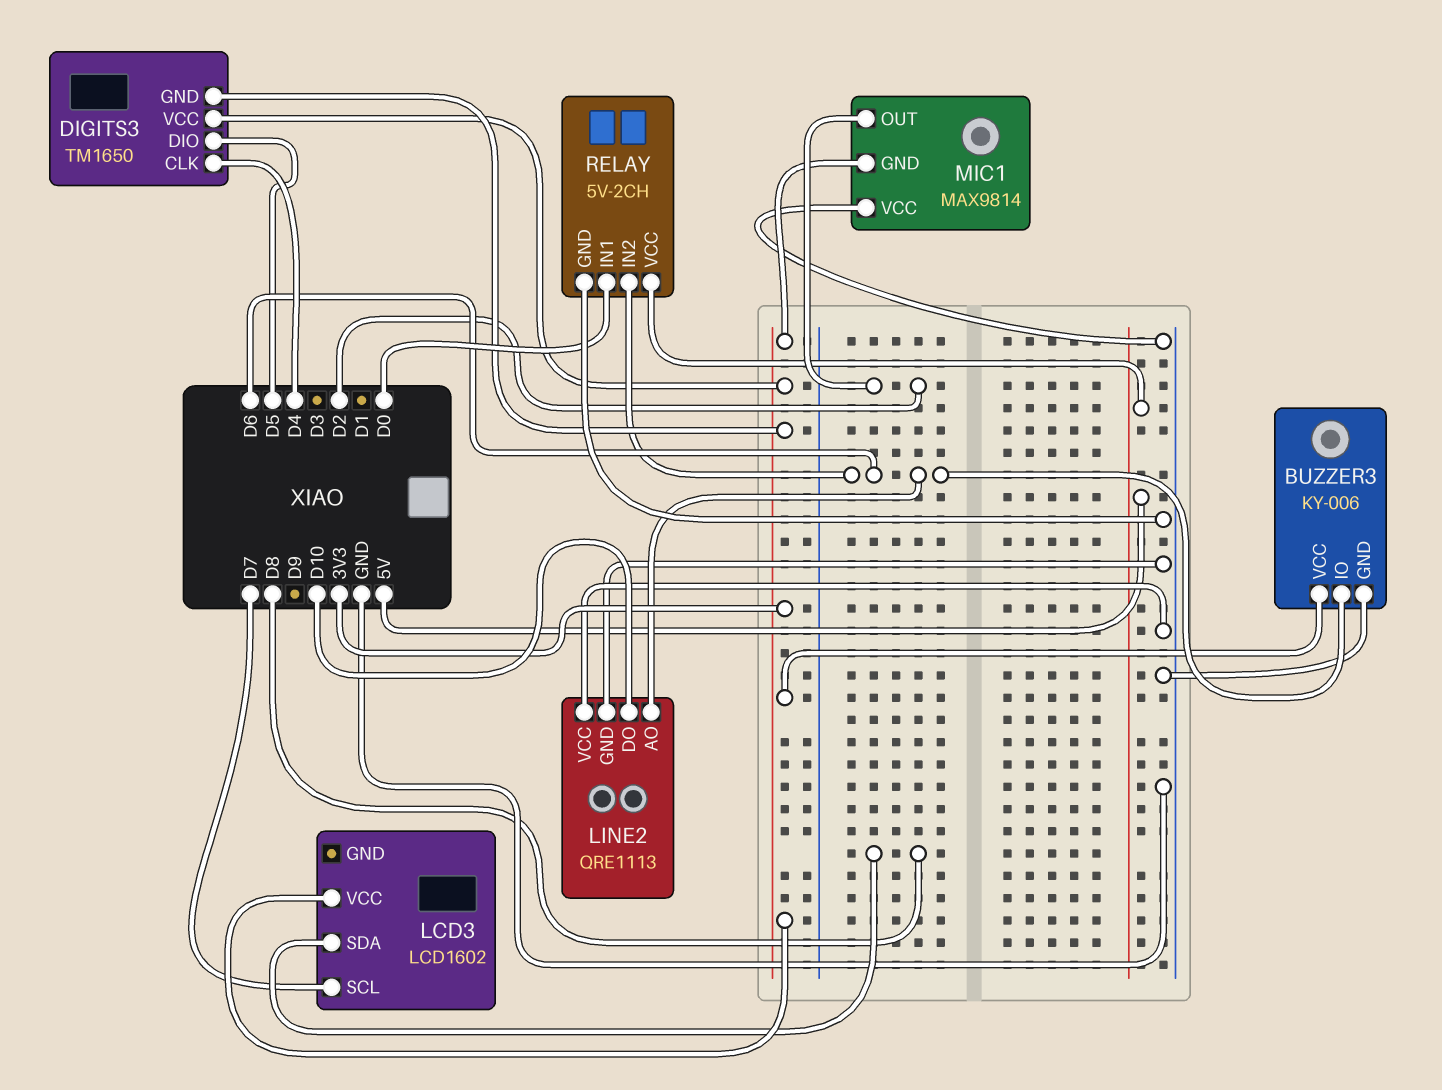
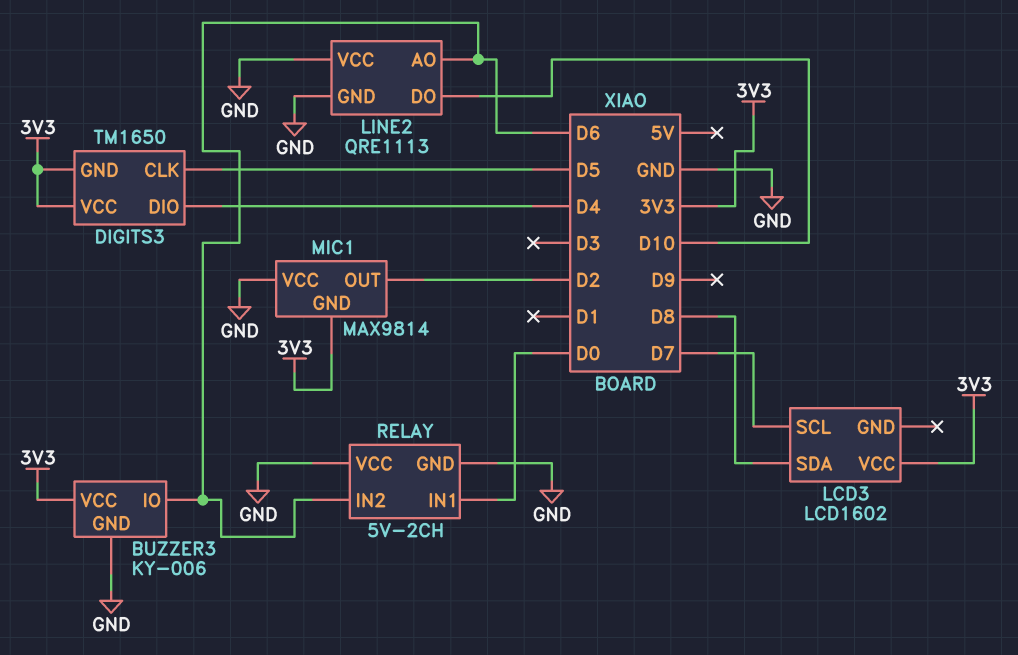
DIGITS3 pin CLK: D4 -> D5
DIGITS3 pin DIO: D5 -> D4
RELAY pin VCC: 5V -> GND

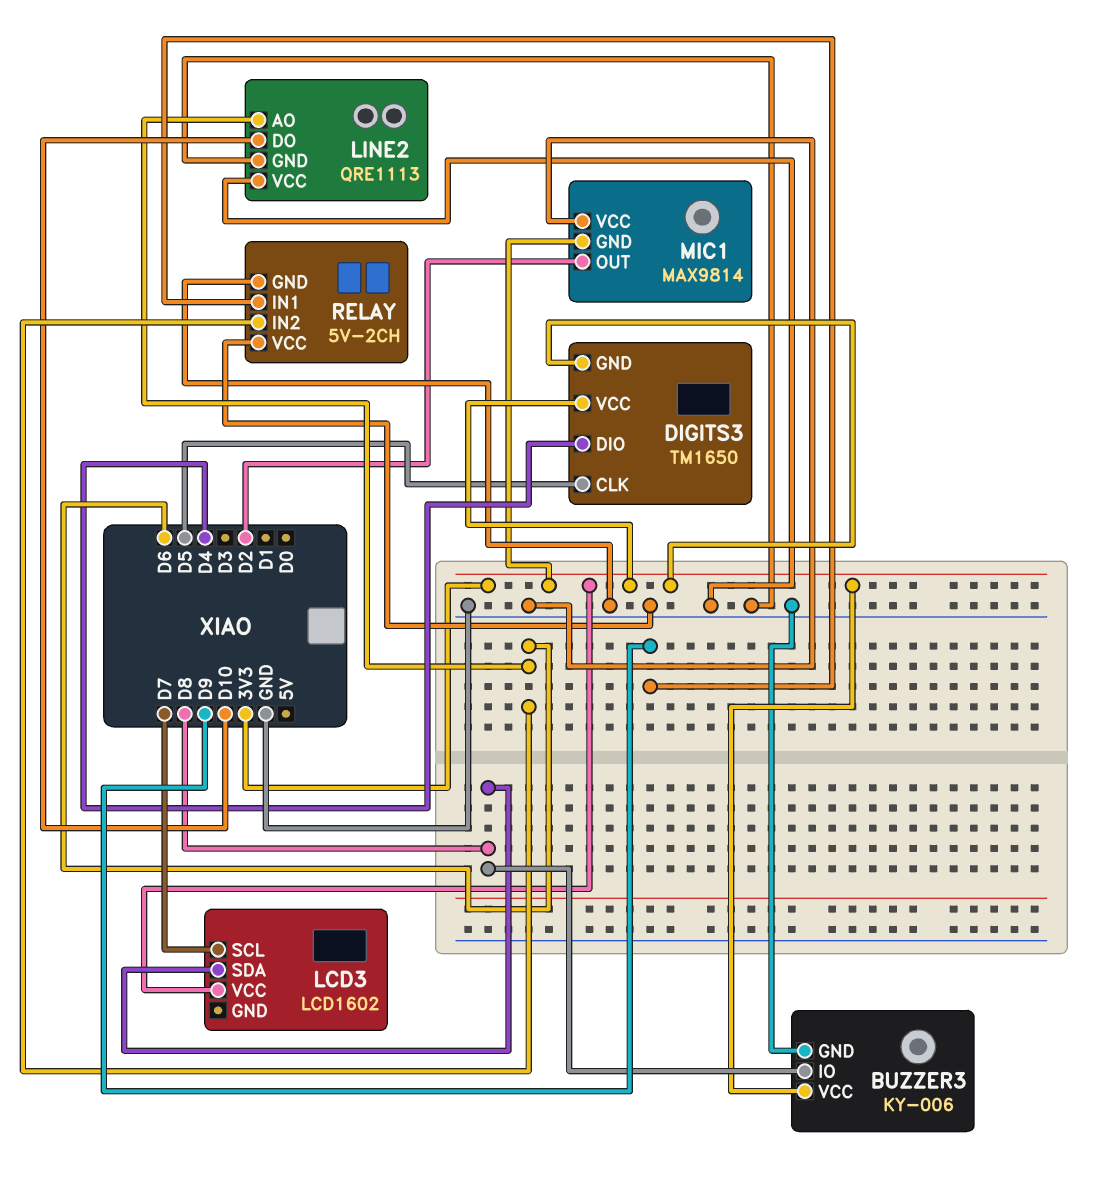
BUZZER3 pin IO: D6 -> D8
RELAY pin IN1: D0 -> D9

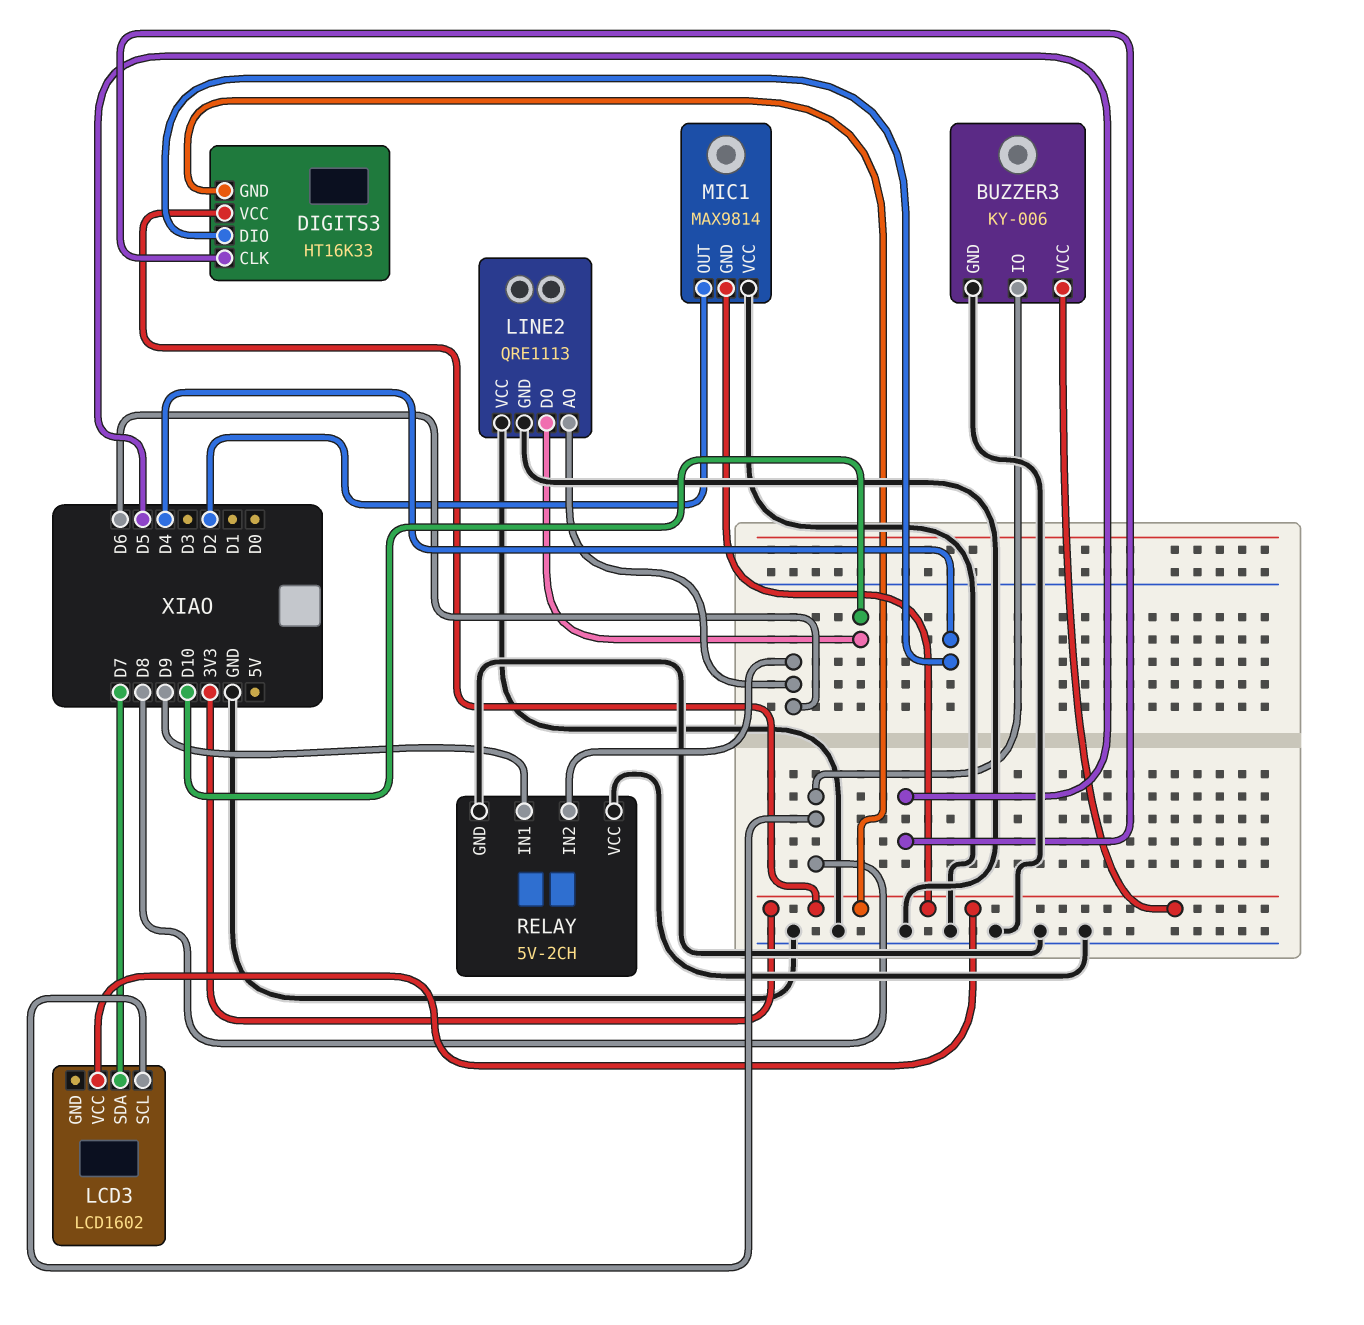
DIGITS3: TM1650 -> HT16K33
LCD3 pin SCL: D7 -> D8
LCD3 pin SDA: D8 -> D7

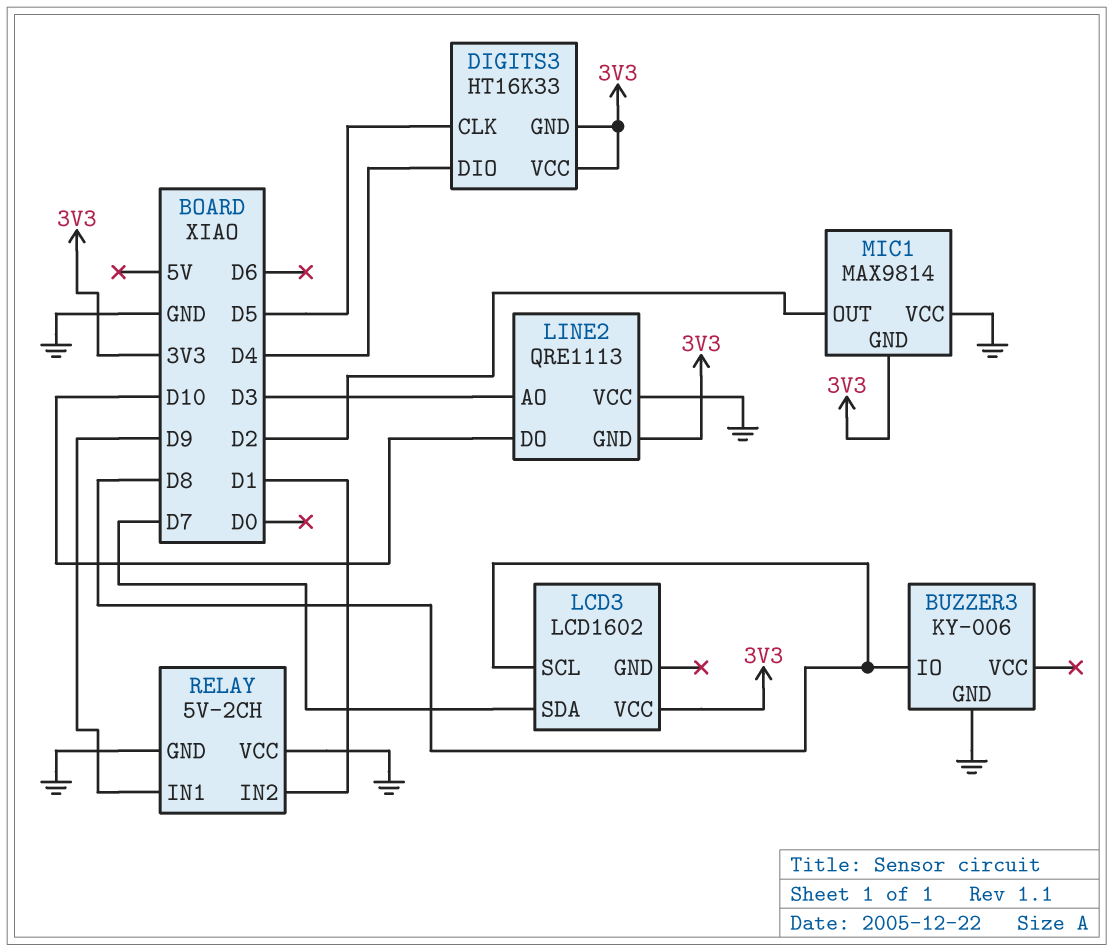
BUZZER3 pin VCC: 3V3 -> none
LINE2 pin AO: D6 -> D3
LINE2 pin GND: GND -> 3V3
RELAY pin IN2: D6 -> D1

